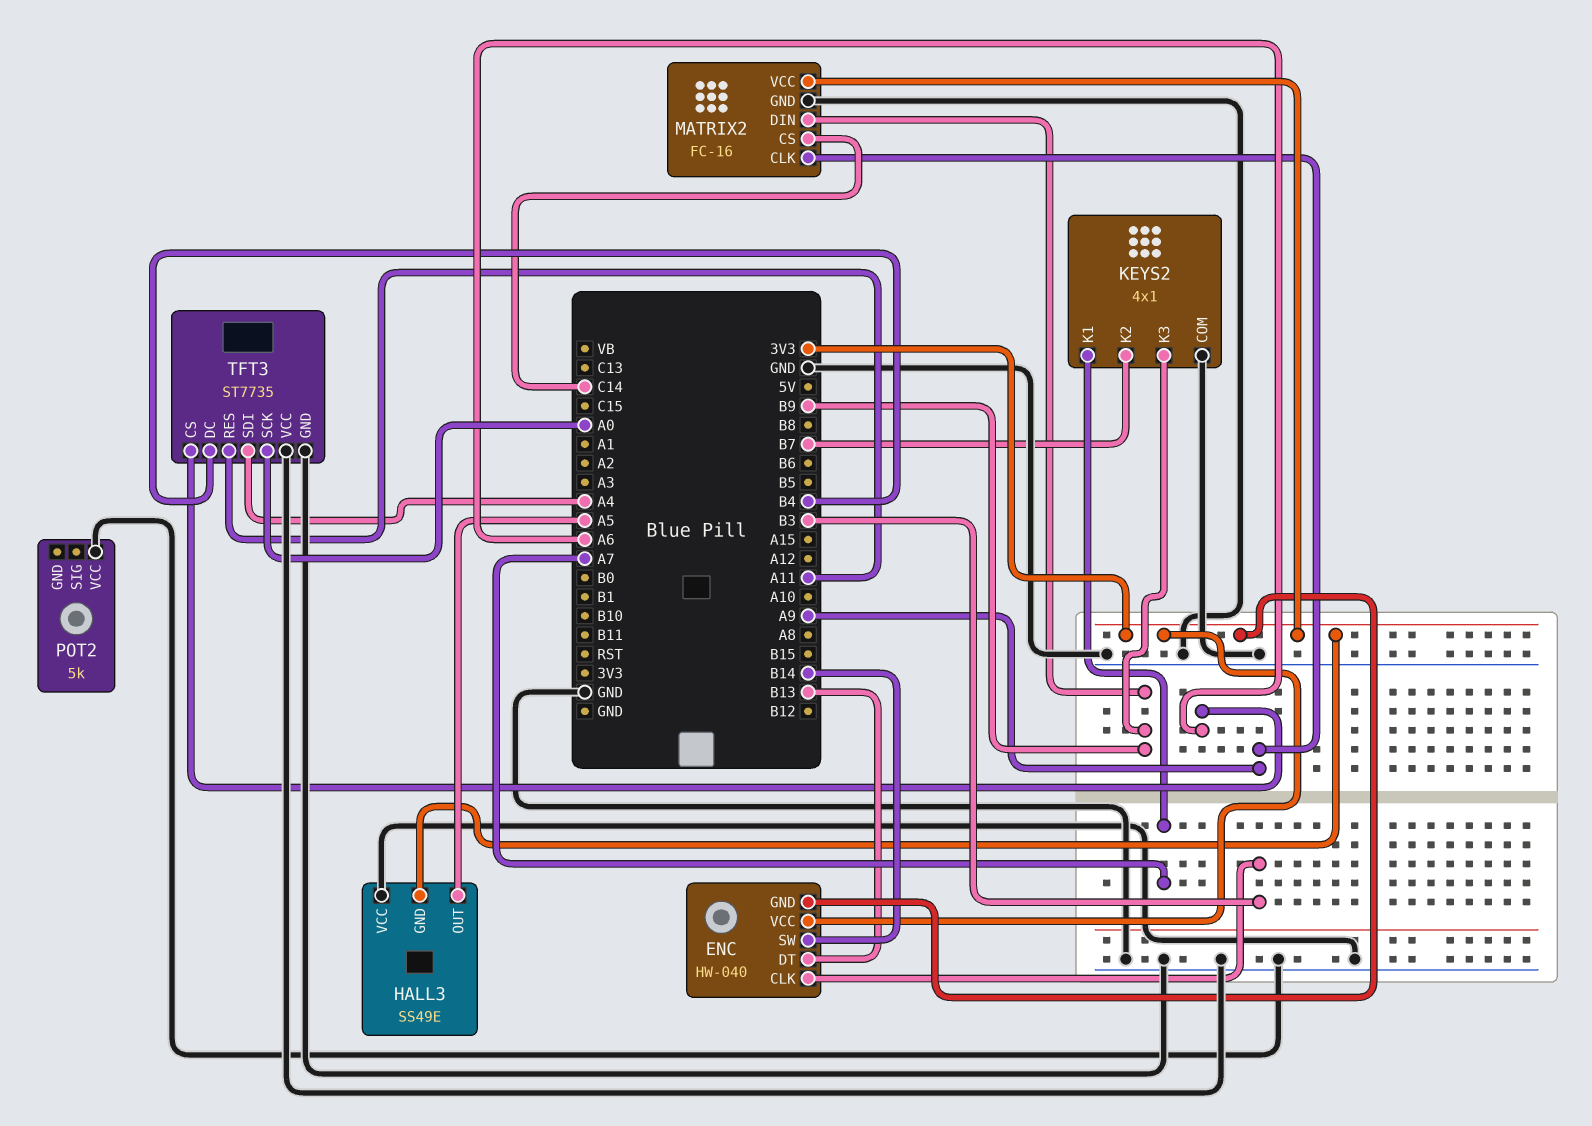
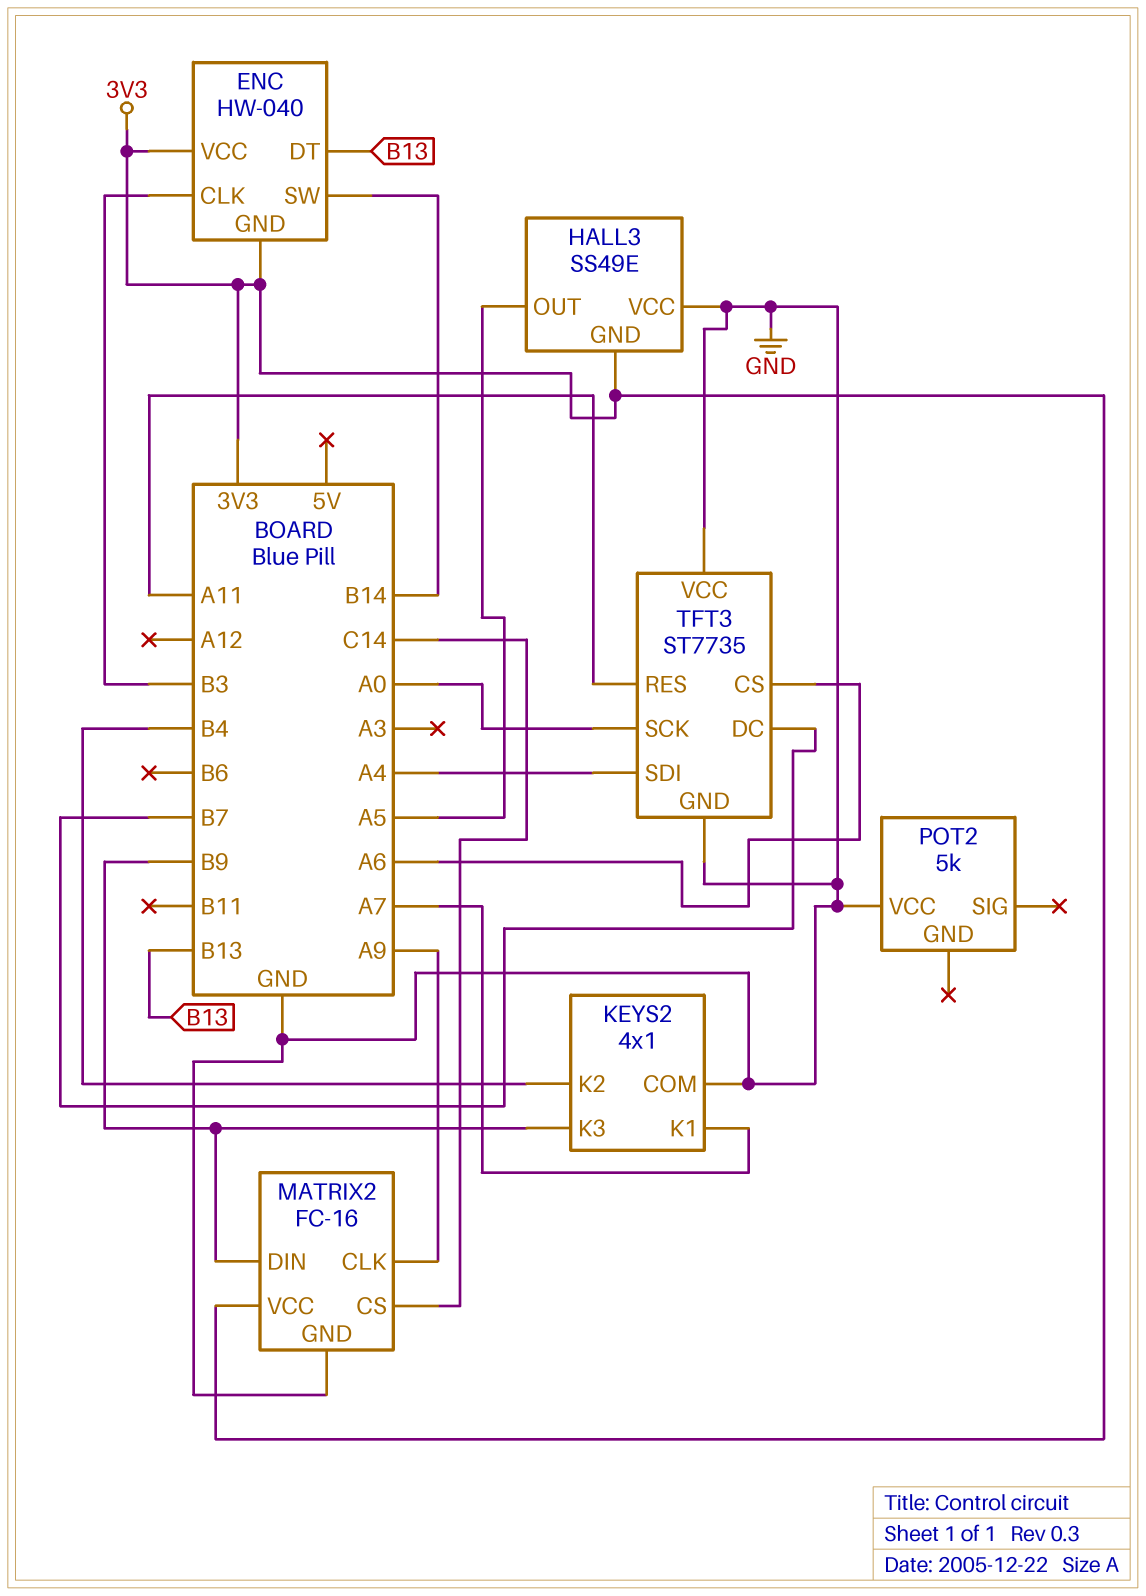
KEYS2 pin K2: B7 -> B4
TFT3 pin DC: B4 -> B7

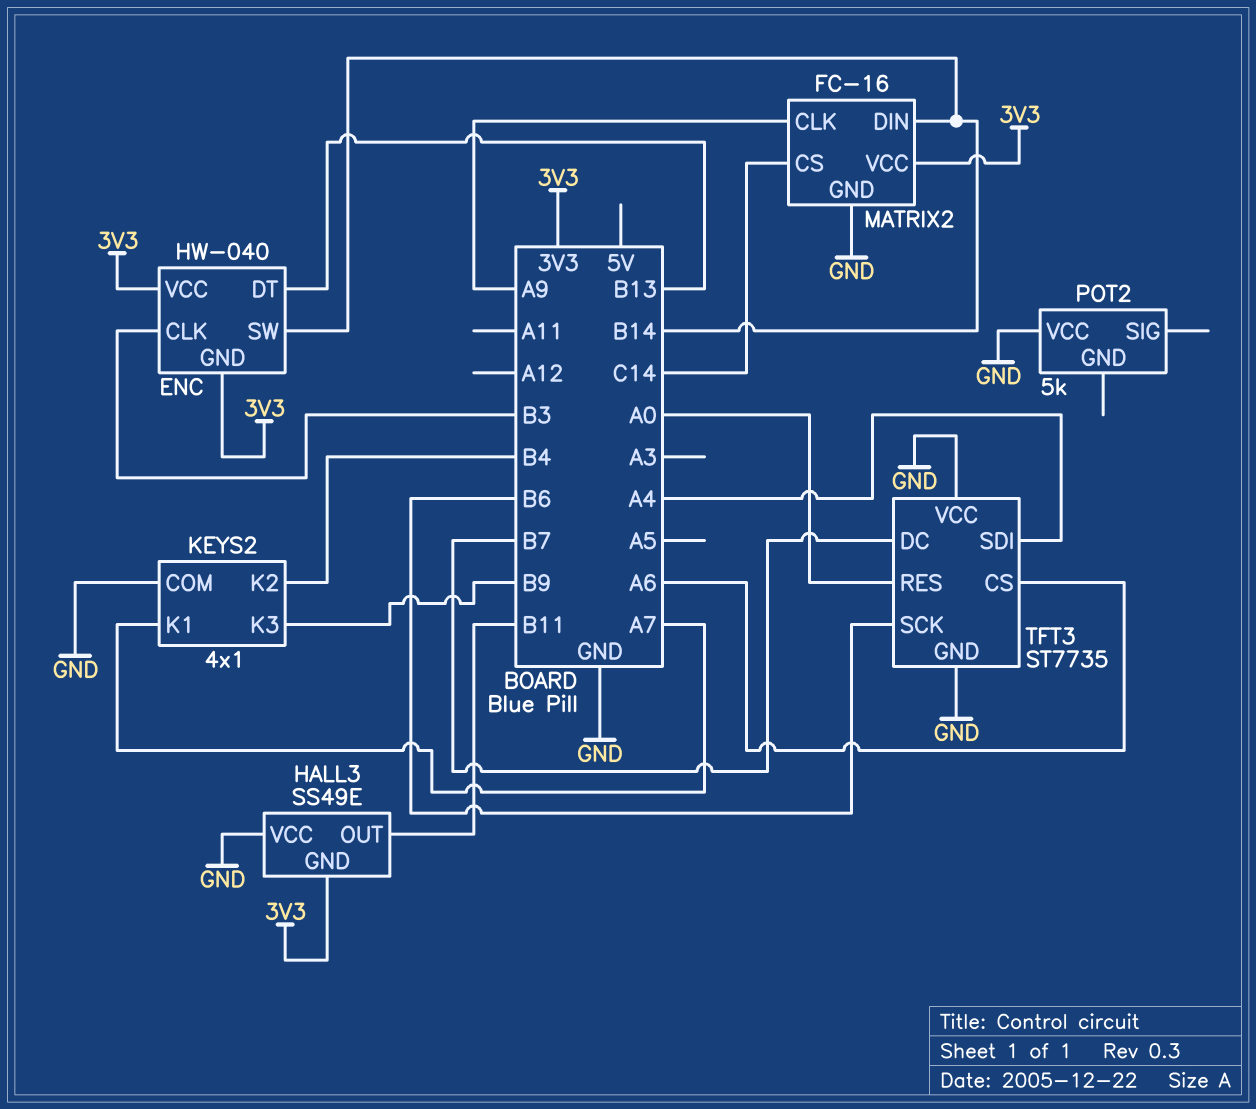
HALL3 pin OUT: A5 -> B11
MATRIX2 pin DIN: B9 -> B14
TFT3 pin RES: A11 -> A0
TFT3 pin SCK: A0 -> B6

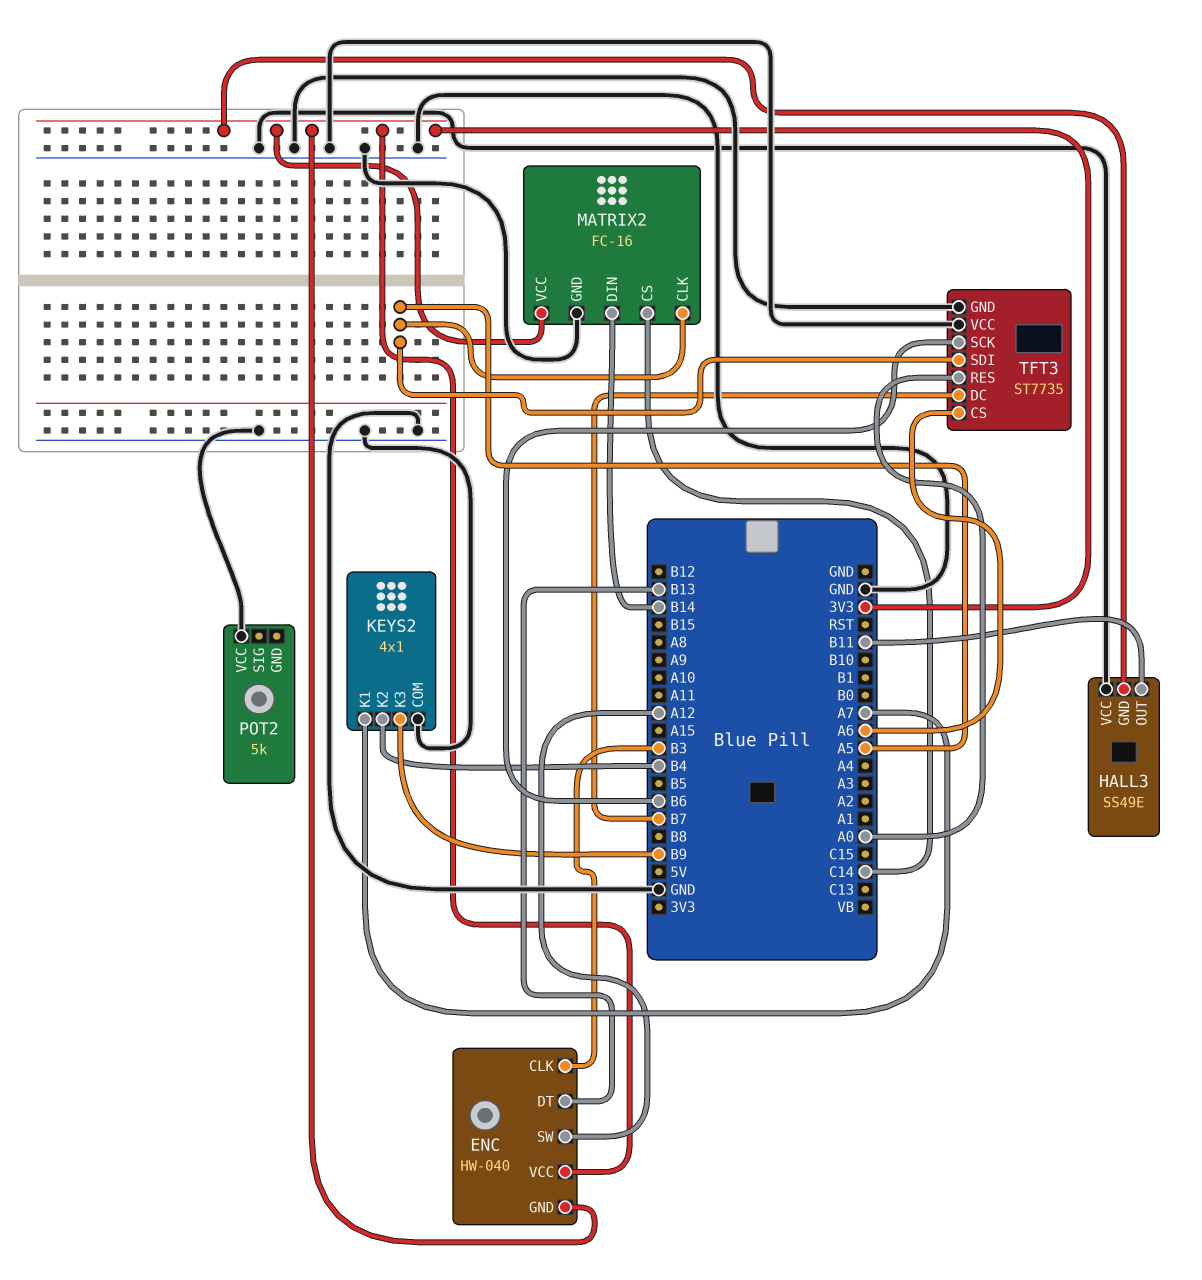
ENC pin SW: B14 -> A12
MATRIX2 pin CLK: A9 -> A5
TFT3 pin SDI: A4 -> A5

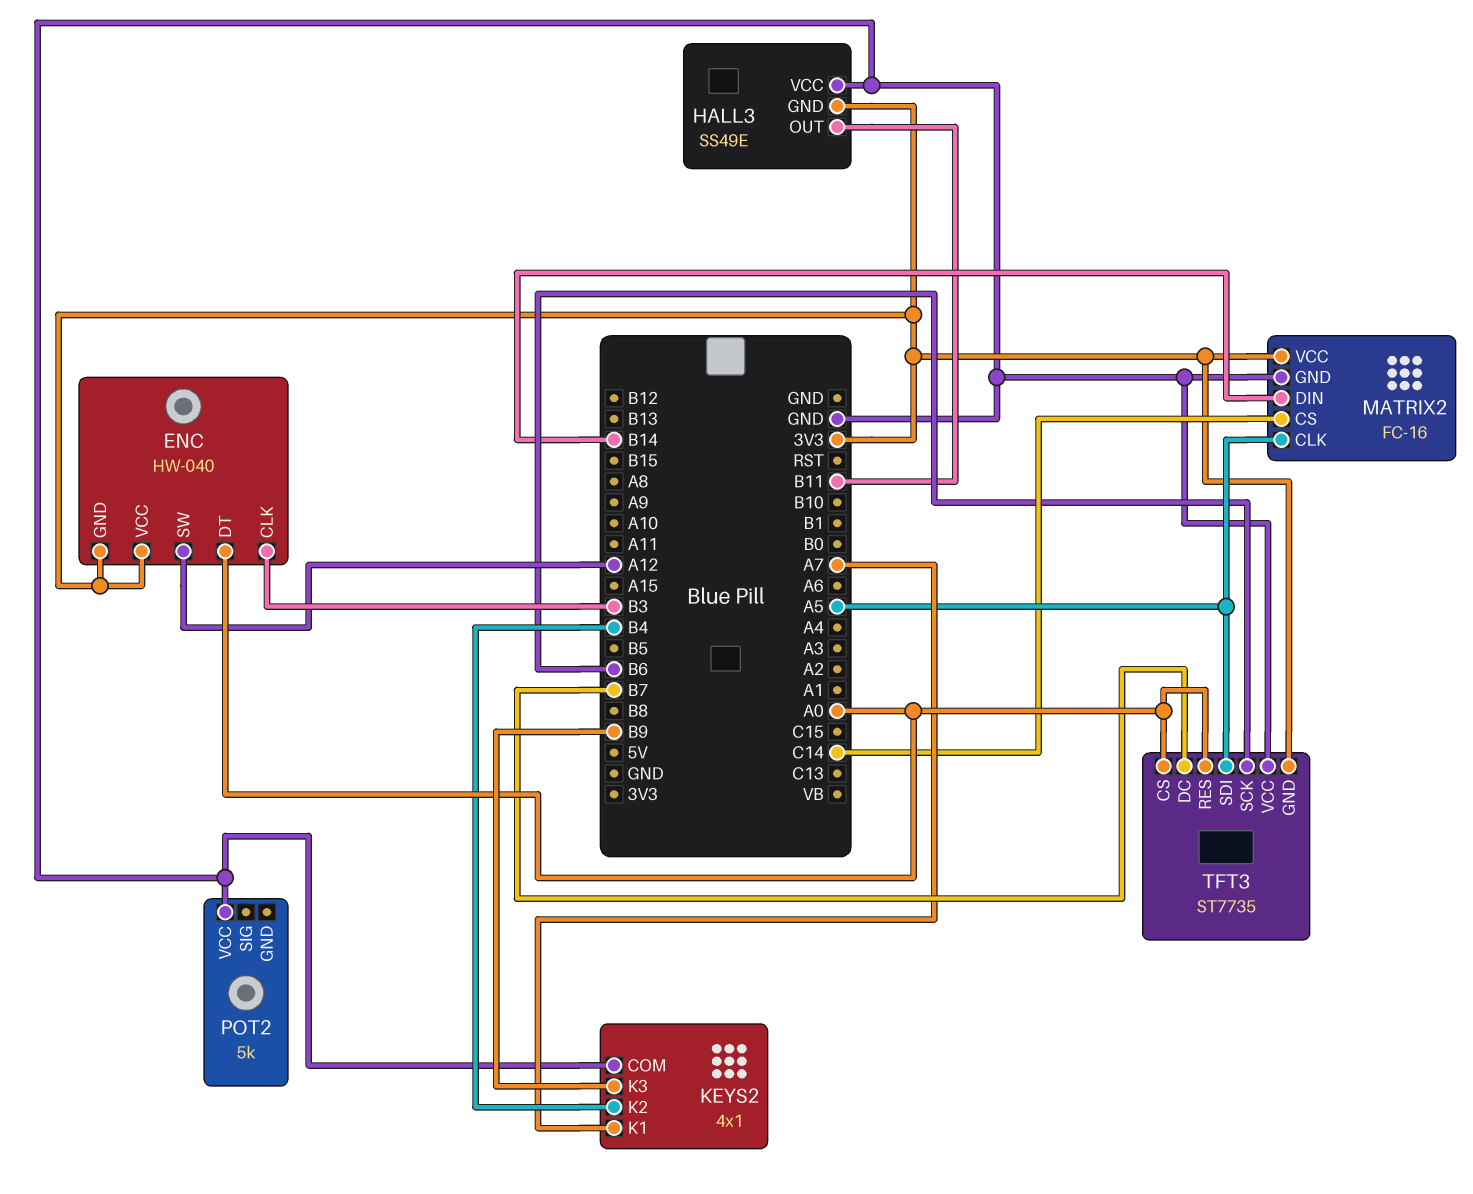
ENC pin DT: B13 -> A0
TFT3 pin CS: A6 -> A0
TFT3 pin GND: GND -> 3V3

